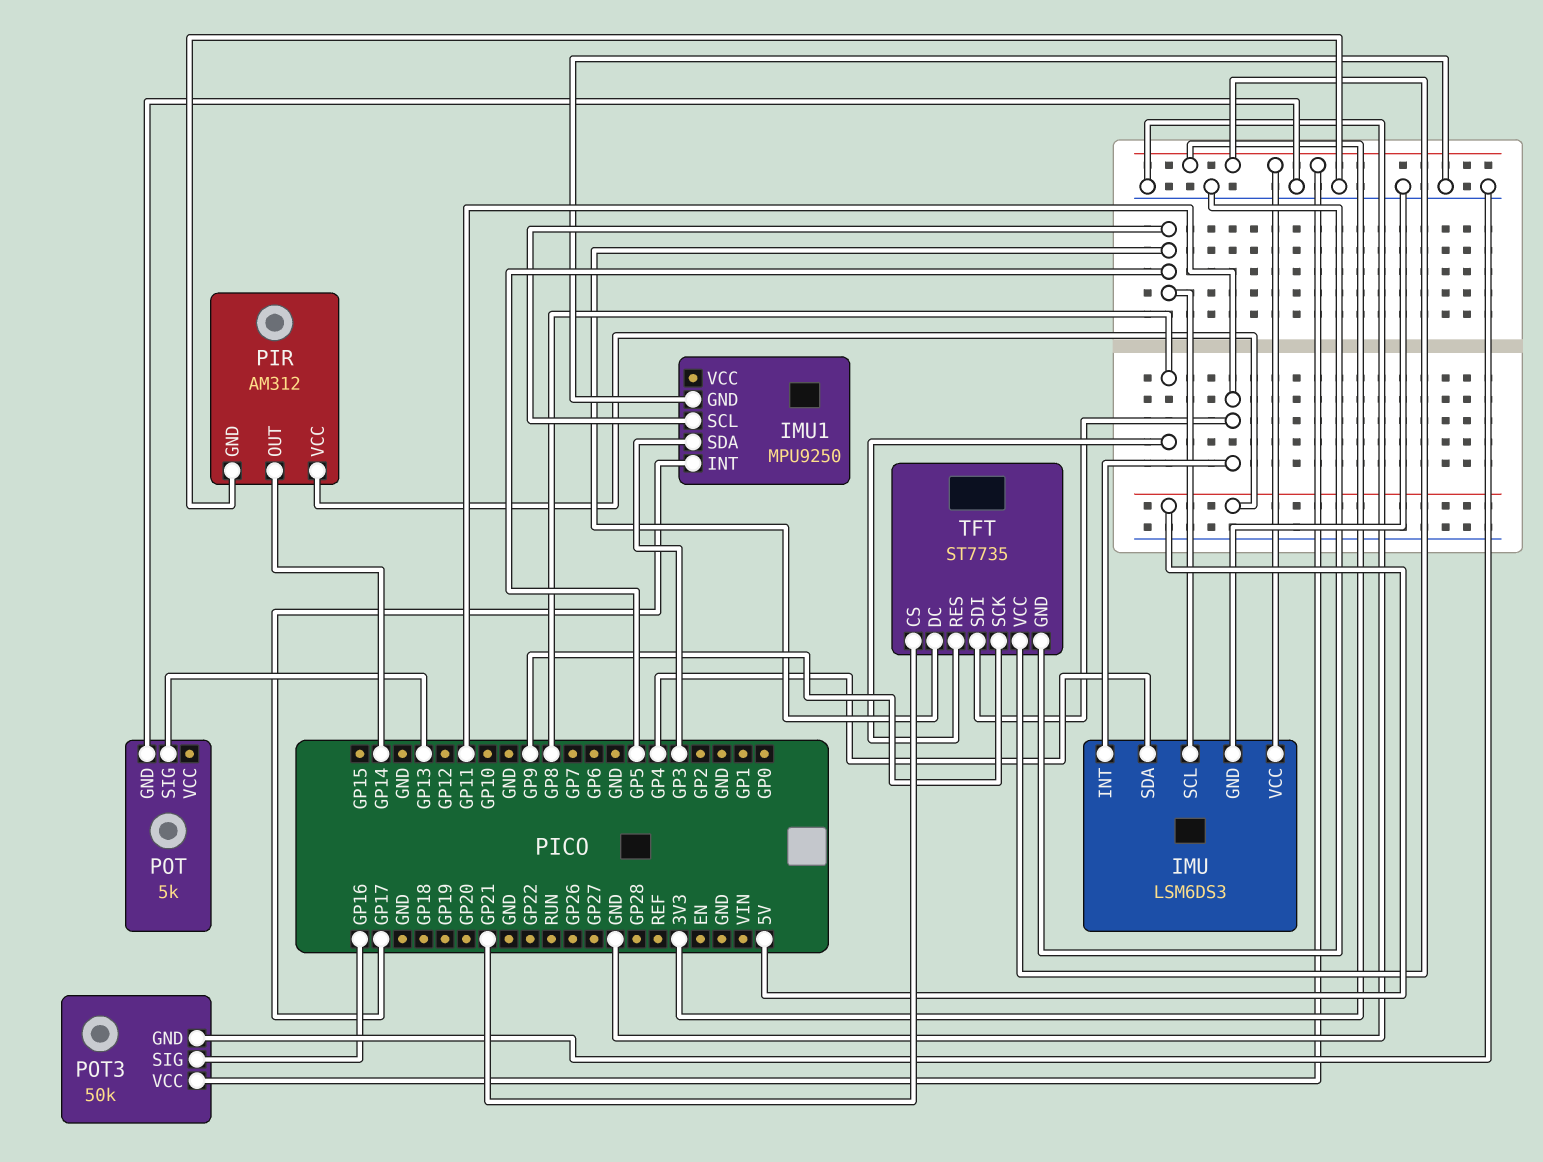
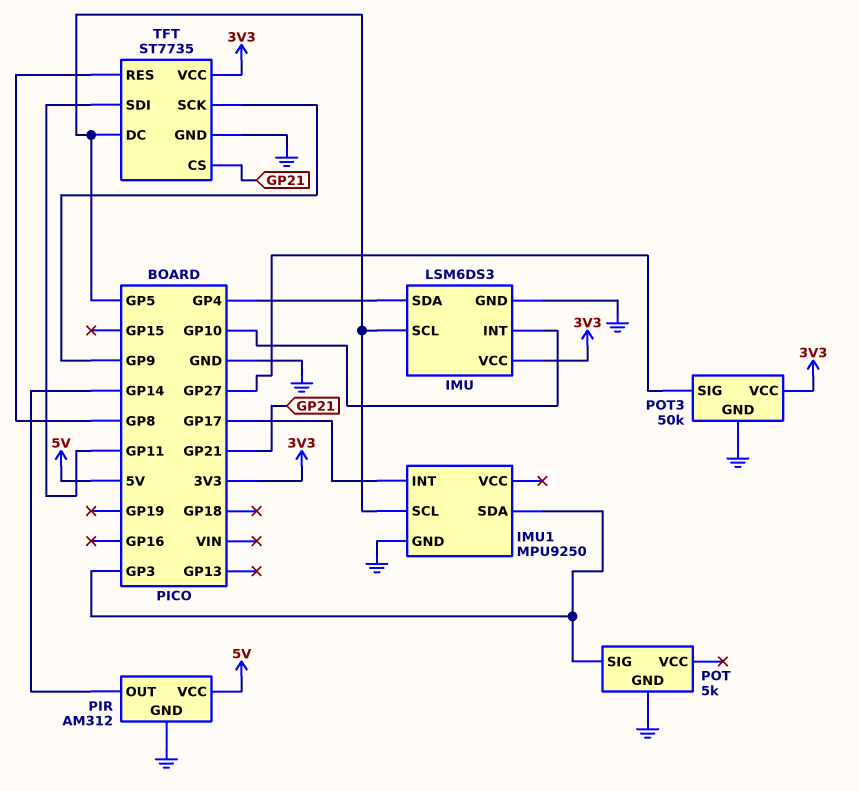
IMU pin INT: GP11 -> GP10
POT pin SIG: GP13 -> GP3
POT3 pin SIG: GP16 -> GP27

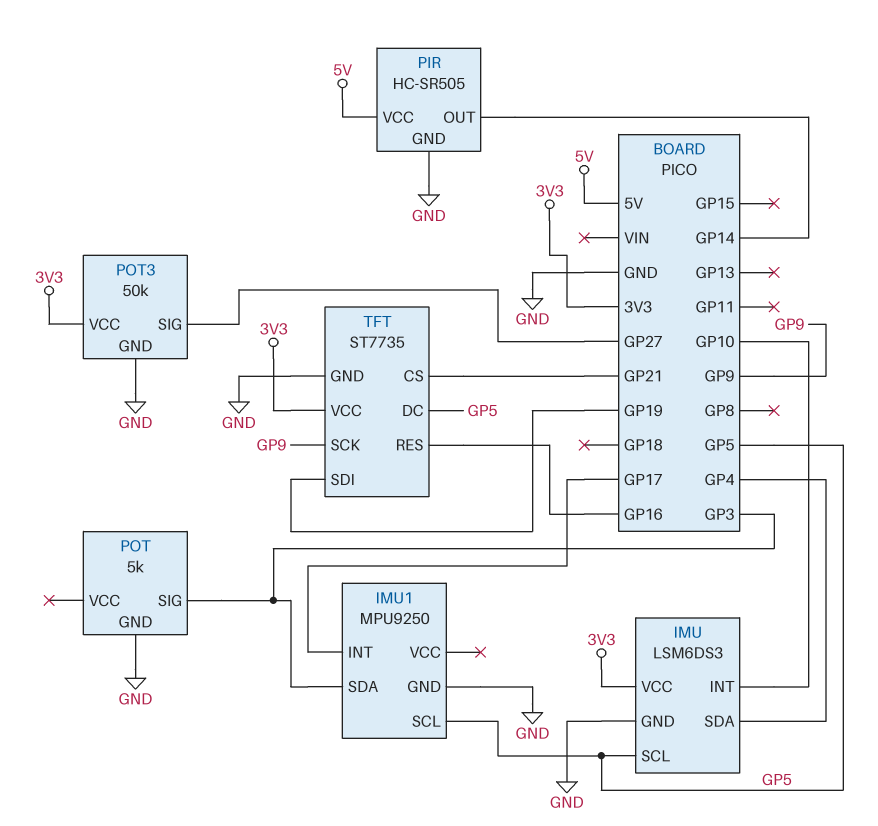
PIR: AM312 -> HC-SR505
TFT pin RES: GP8 -> GP16
TFT pin SDI: GP11 -> GP19

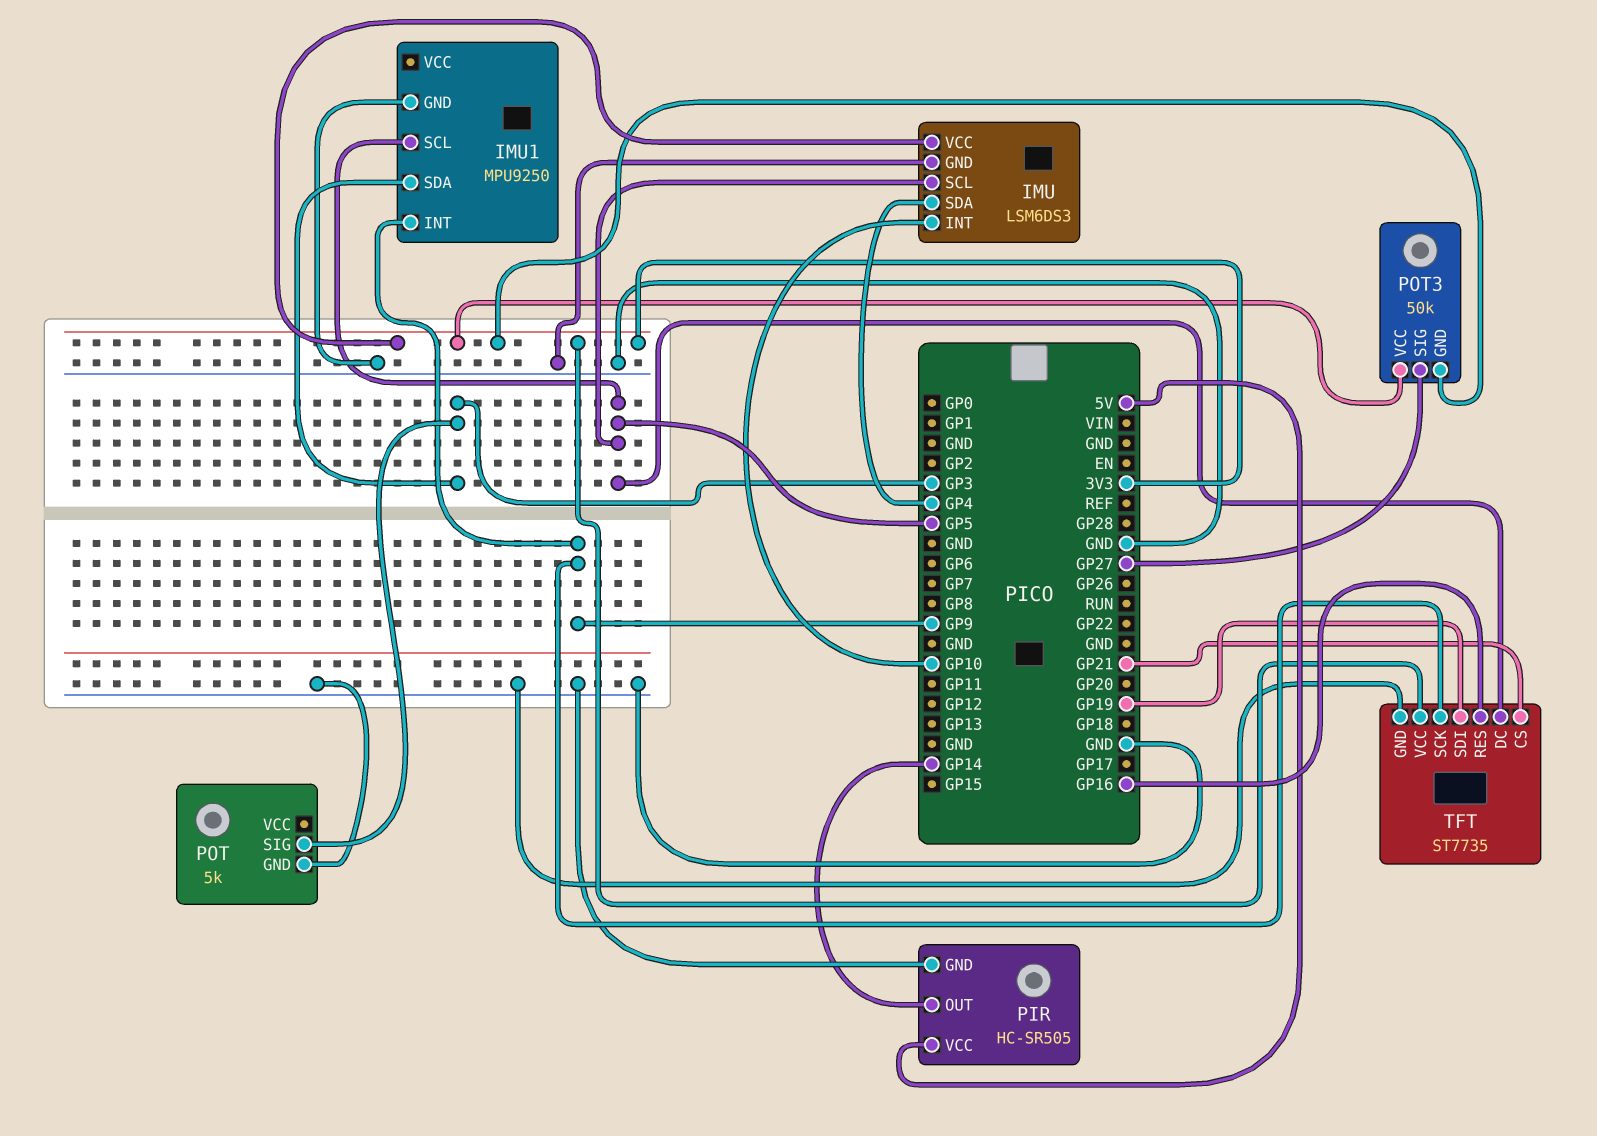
IMU1 pin INT: GP17 -> GP9
POT3 pin GND: GND -> 3V3

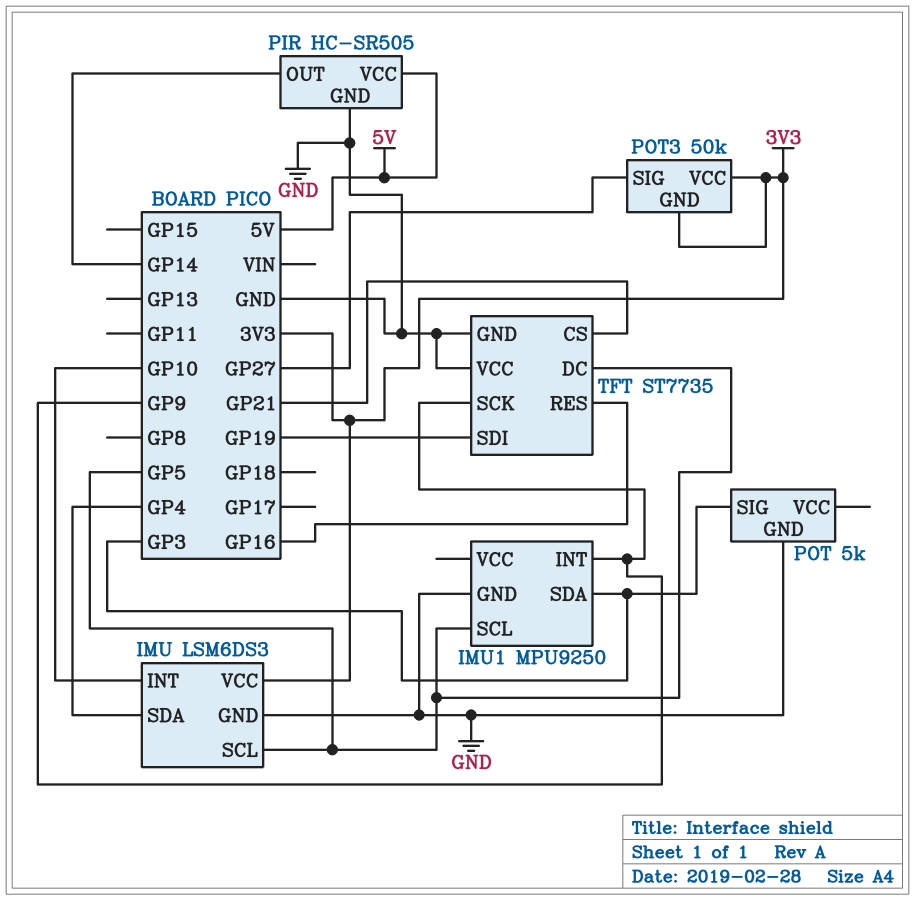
TFT pin VCC: 3V3 -> GND

